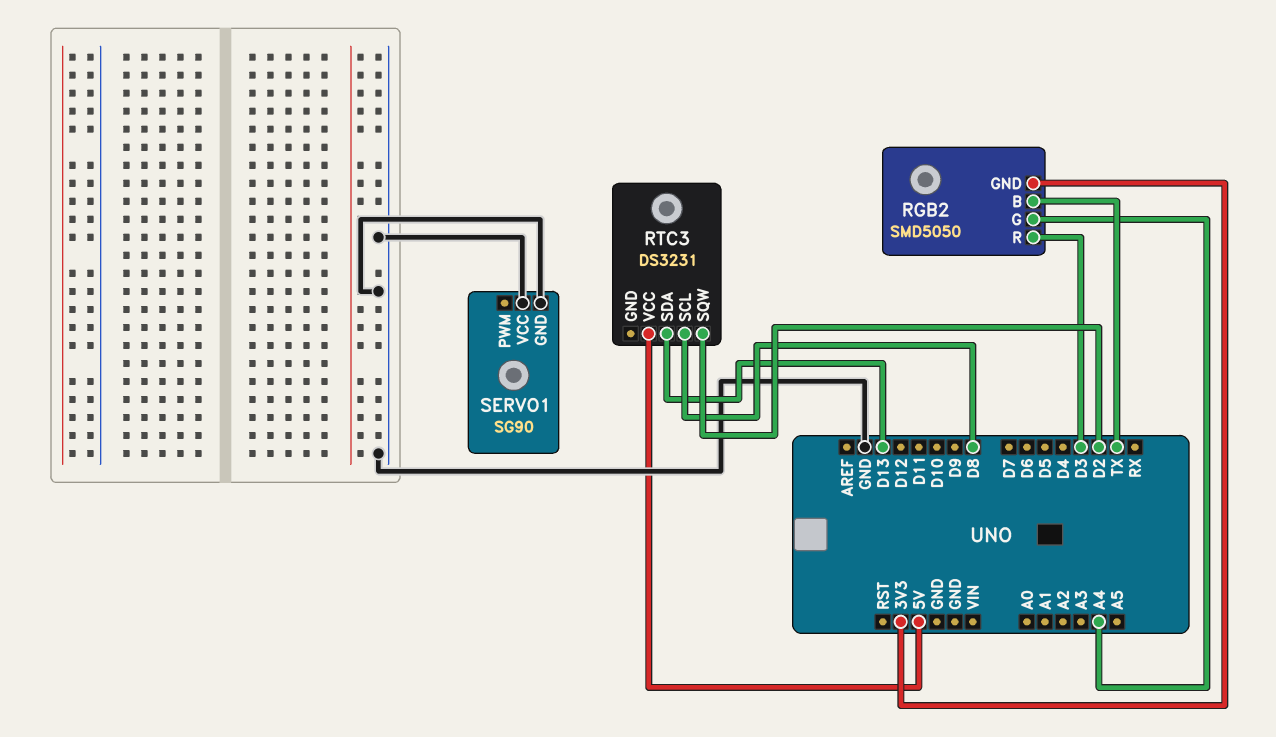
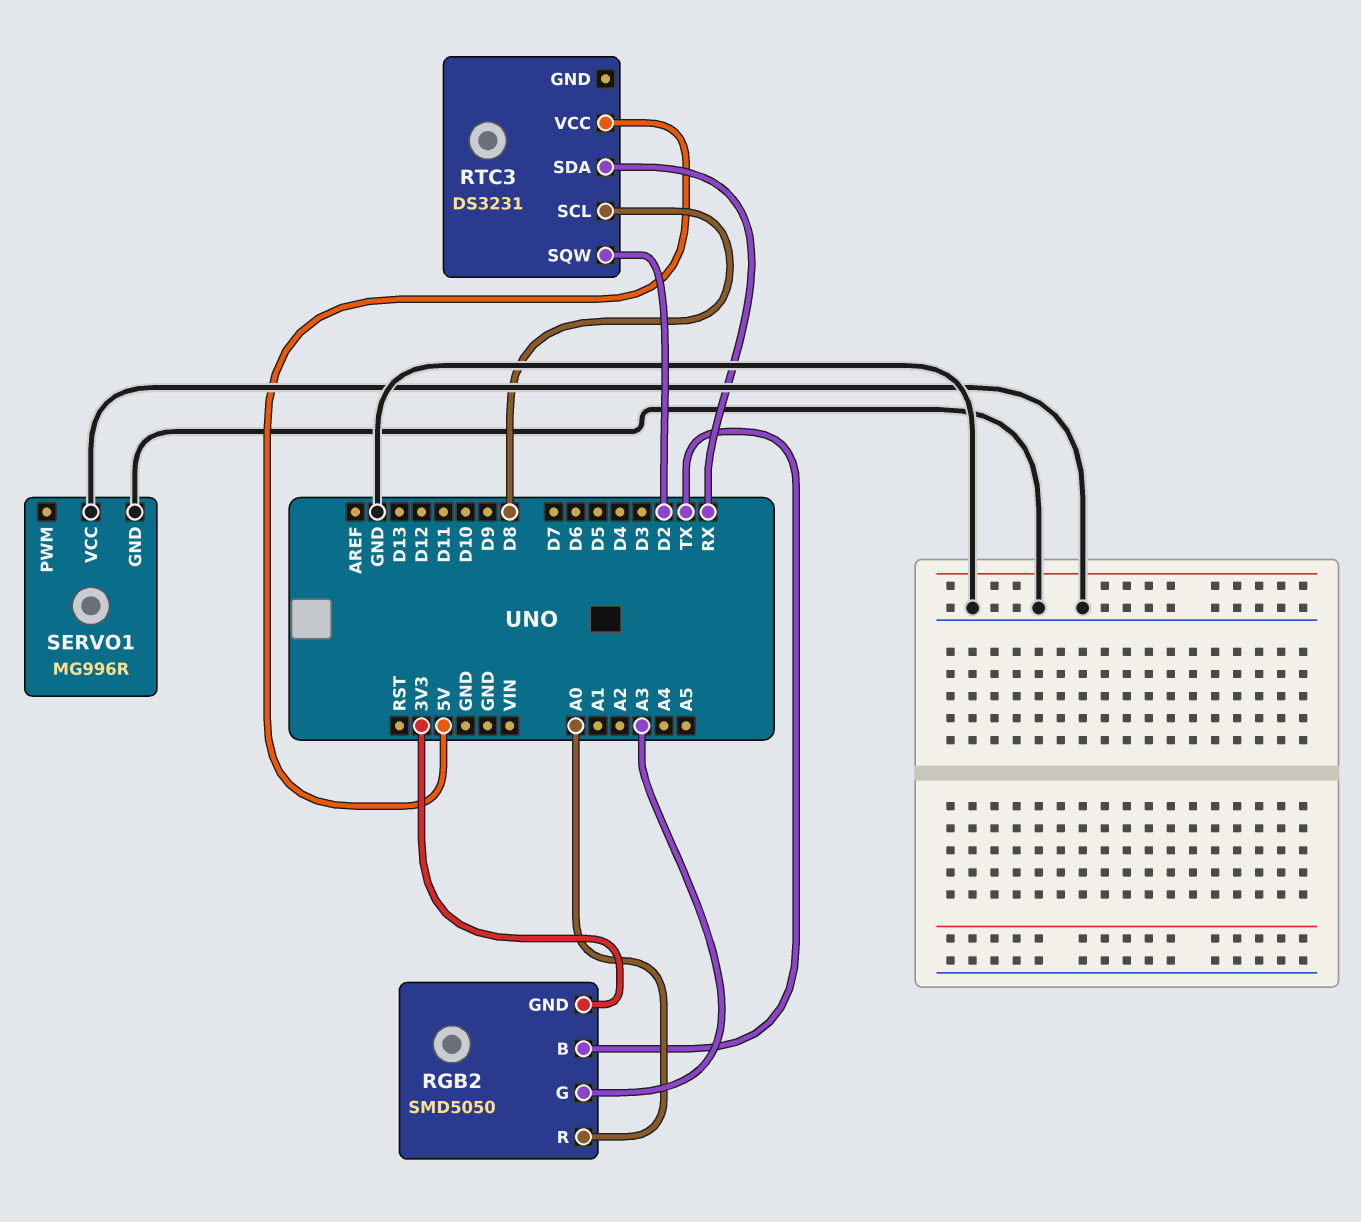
RGB2 pin G: A4 -> A3
RGB2 pin R: D3 -> A0
RTC3 pin SDA: D13 -> RX
SERVO1: SG90 -> MG996R

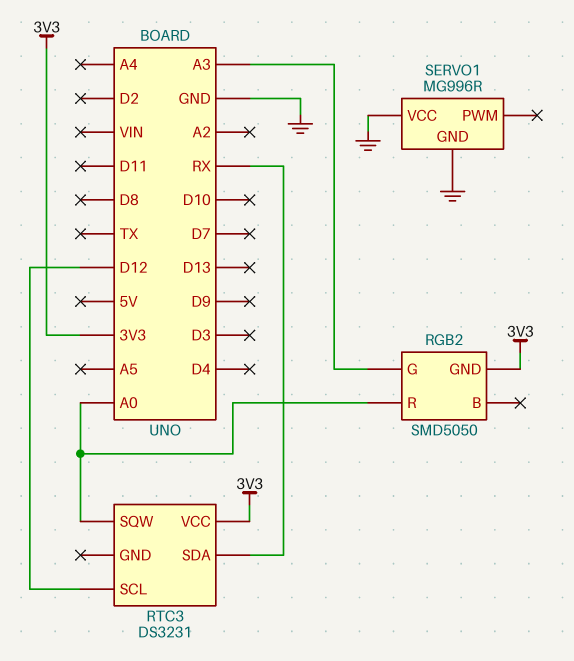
RGB2 pin B: TX -> none
RTC3 pin SCL: D8 -> D12
RTC3 pin SQW: D2 -> A0
RTC3 pin VCC: 5V -> 3V3

